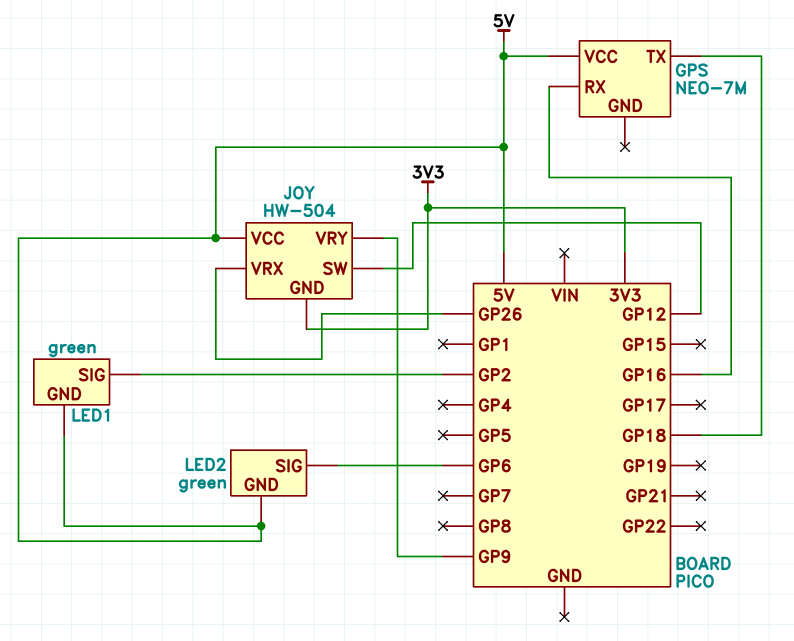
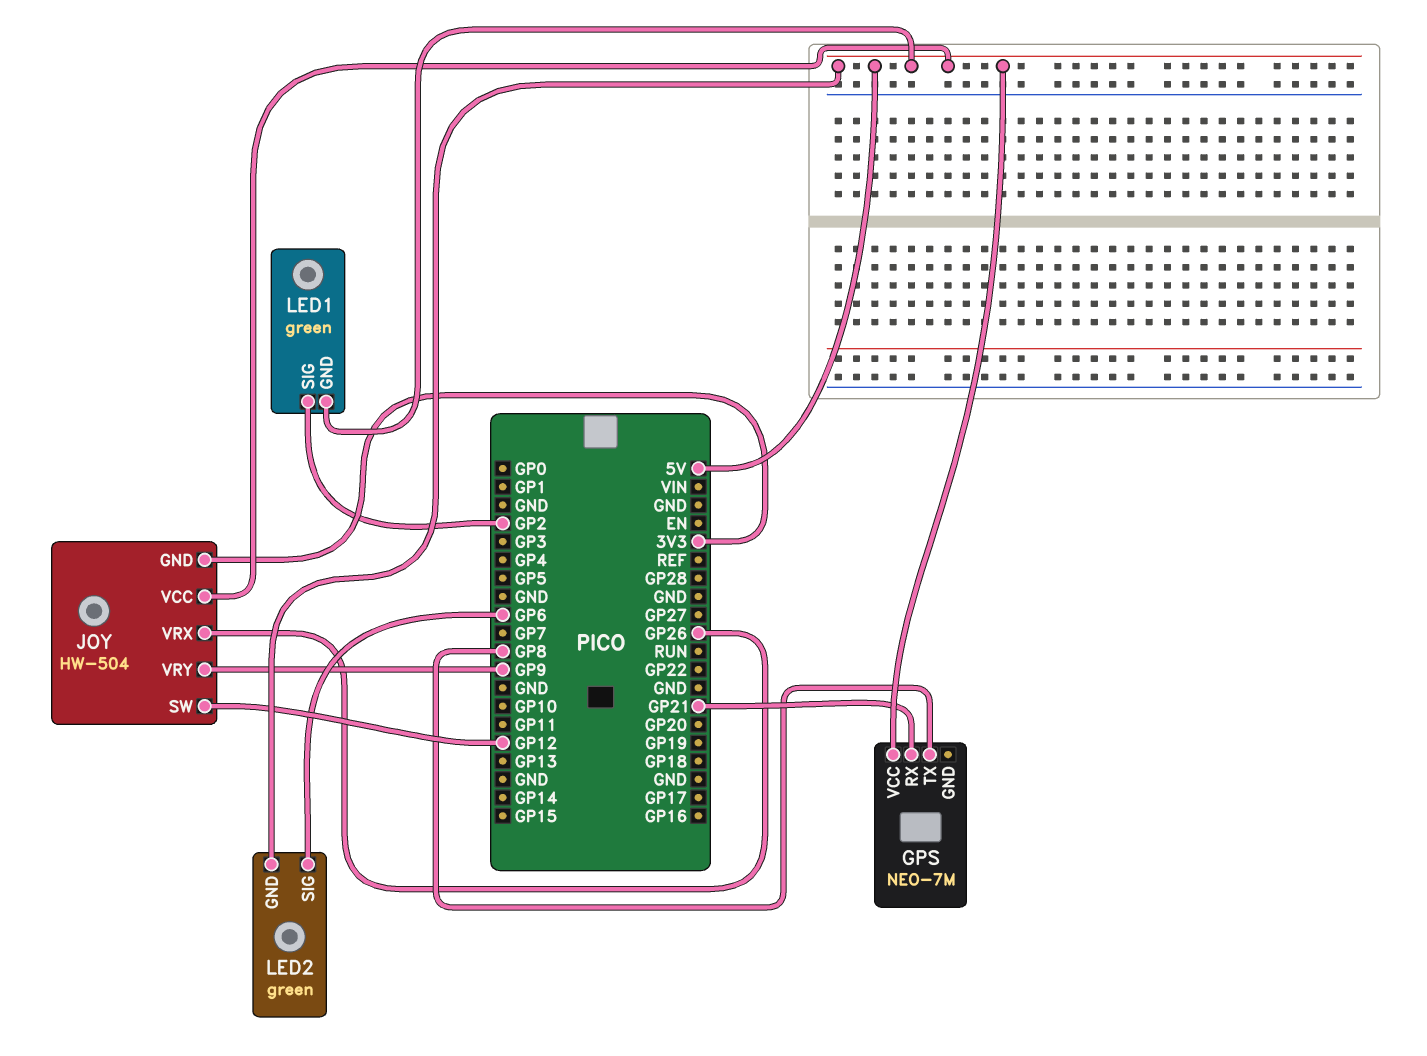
GPS pin RX: GP16 -> GP21
GPS pin TX: GP18 -> GP8

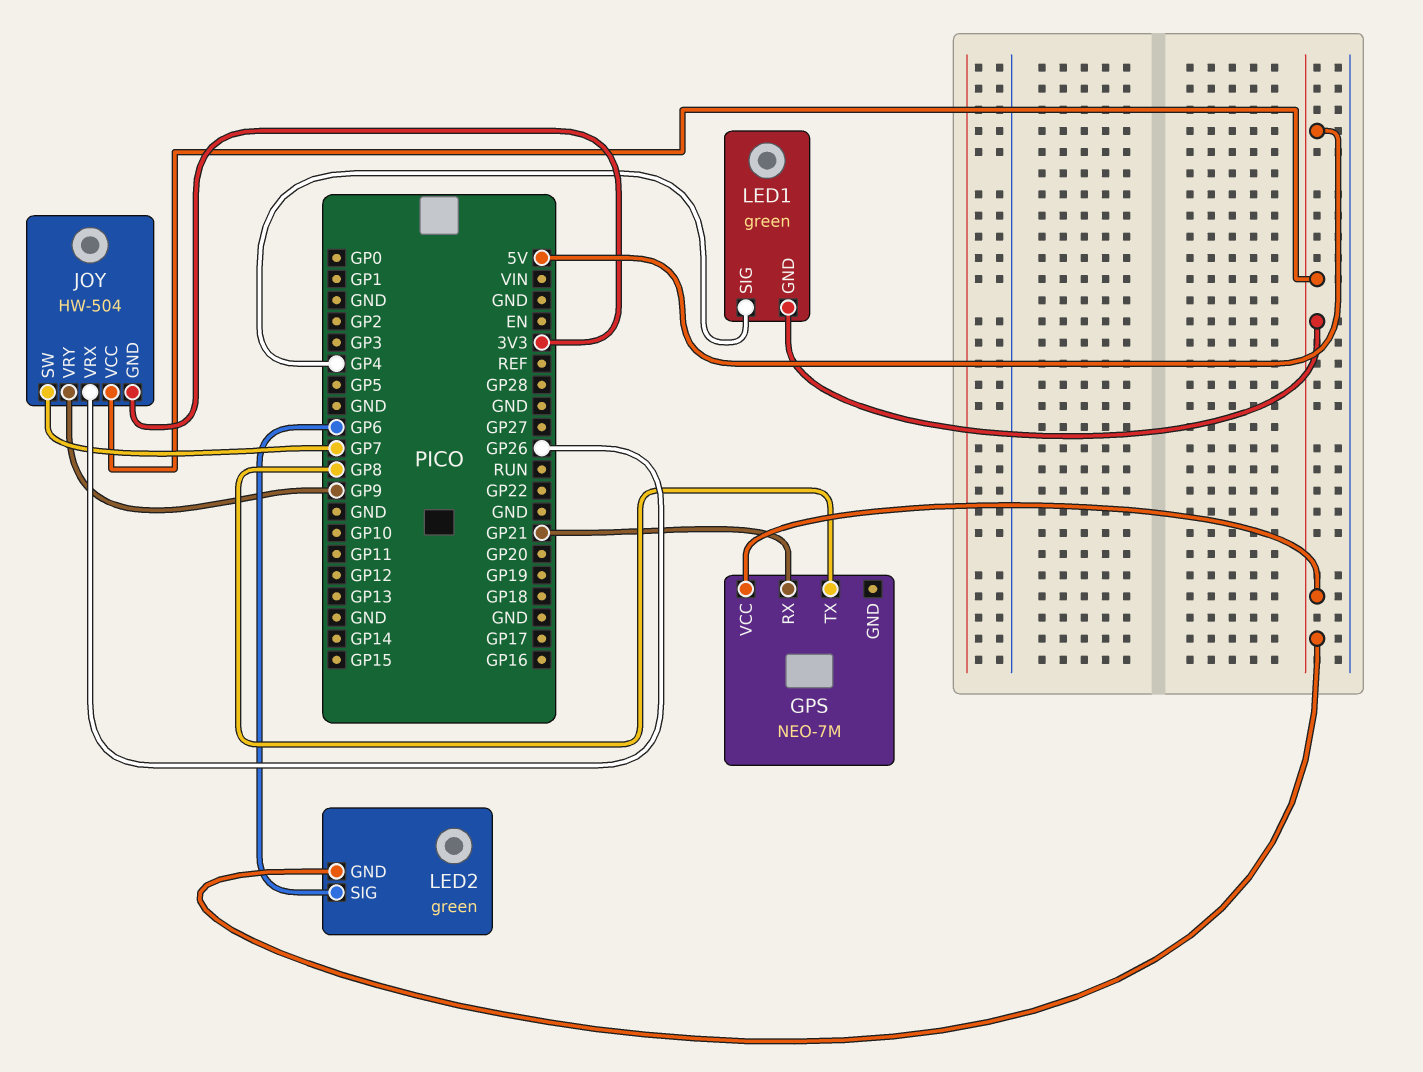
JOY pin SW: GP12 -> GP7
LED1 pin SIG: GP2 -> GP4

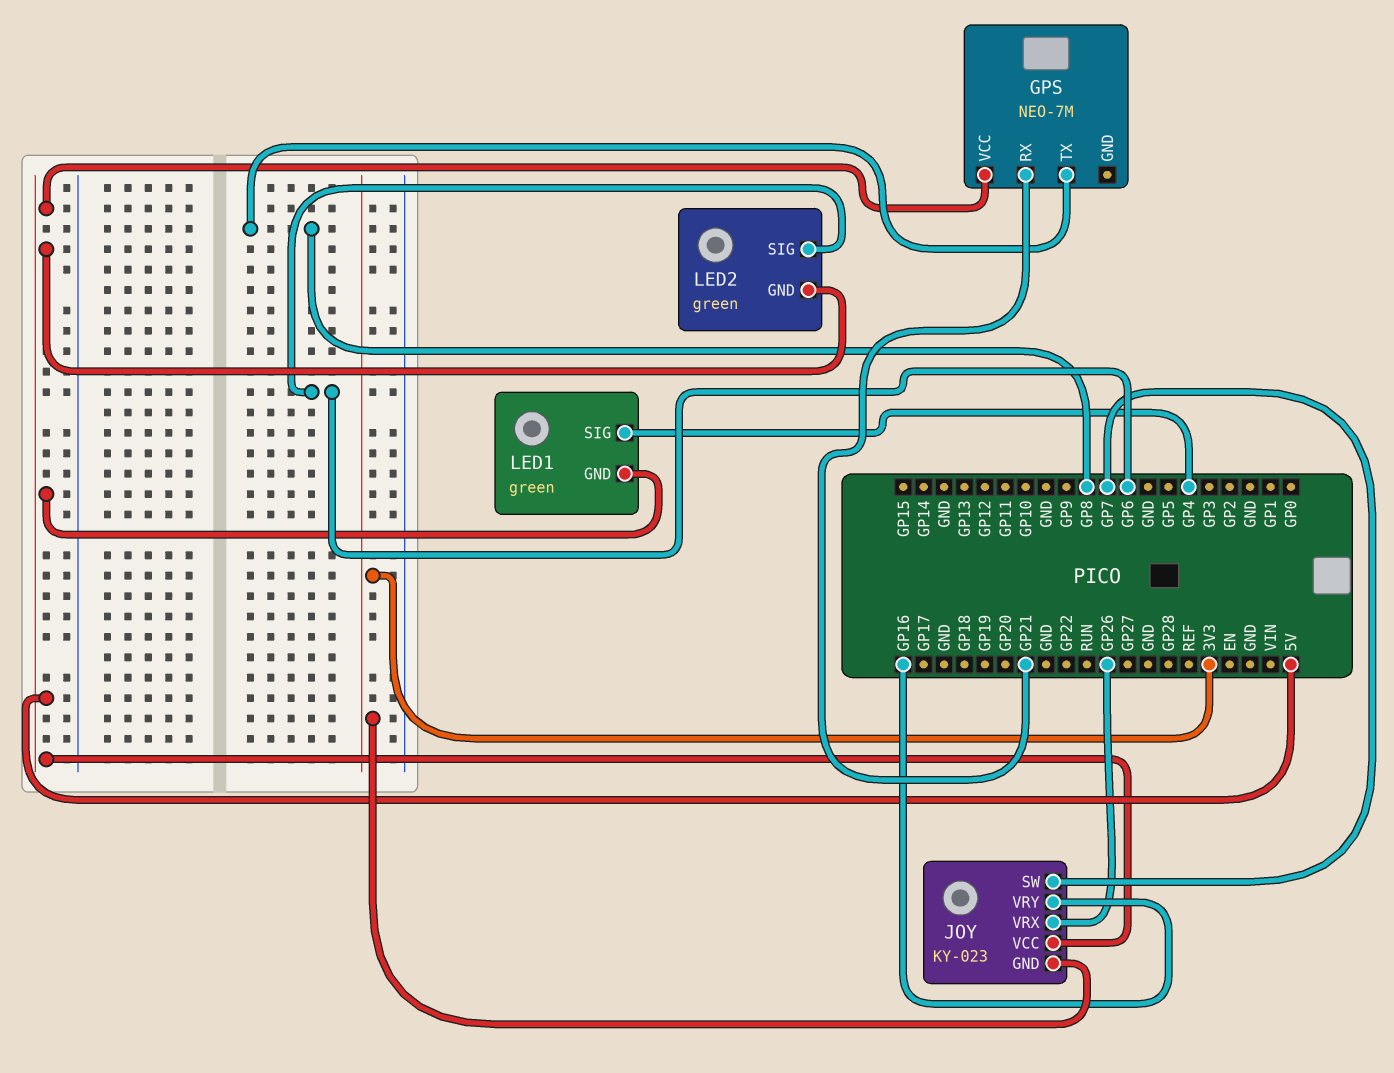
JOY: HW-504 -> KY-023
JOY pin VRY: GP9 -> GP16

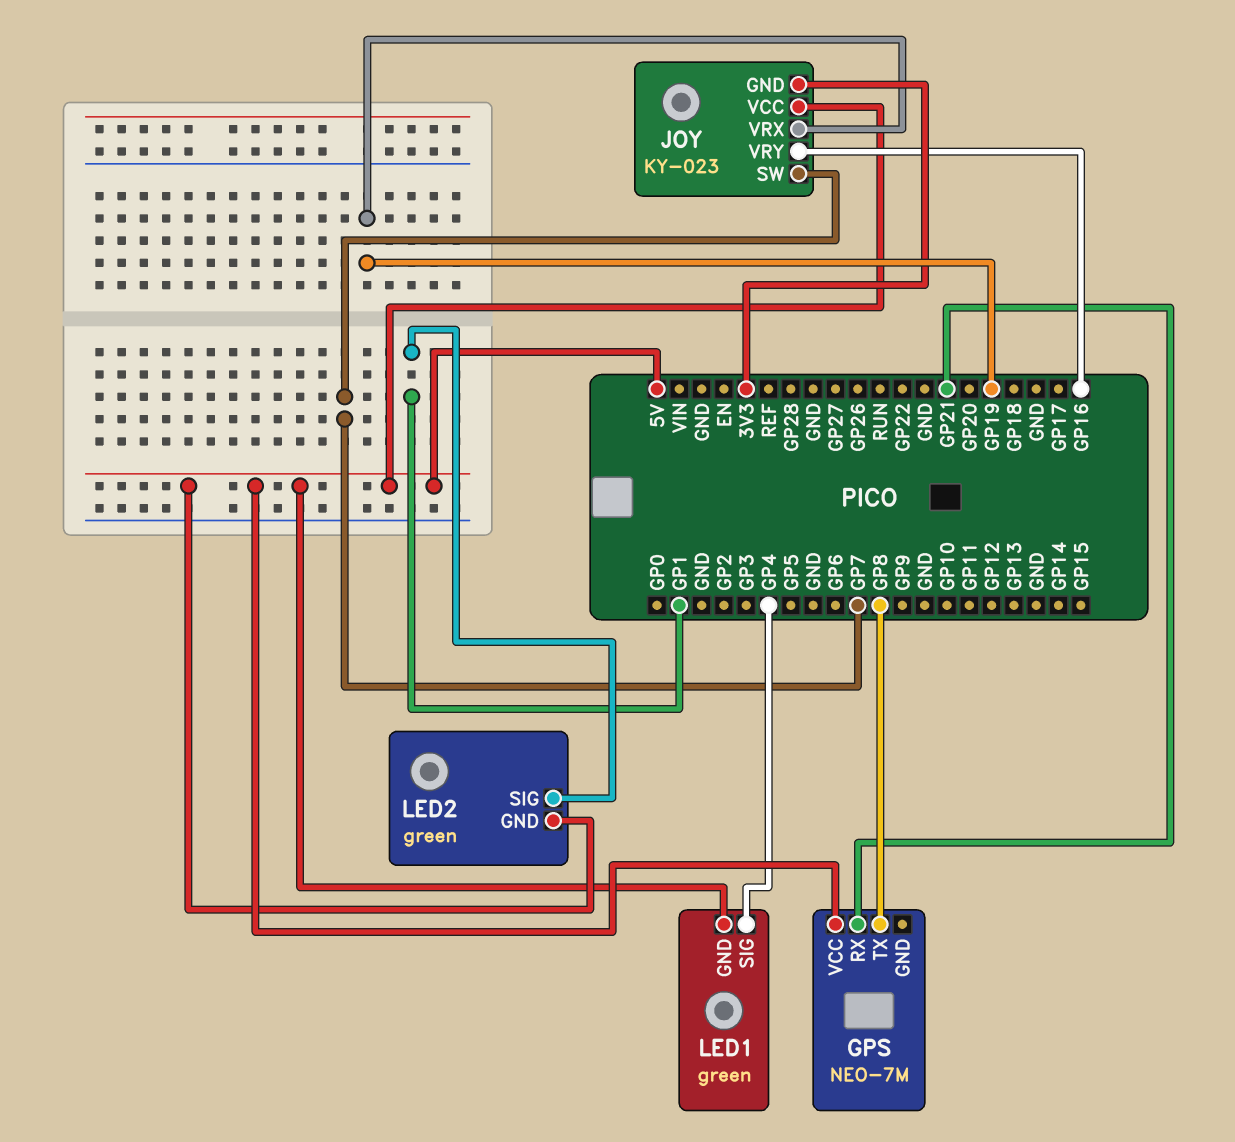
JOY pin VRX: GP26 -> GP19
LED2 pin SIG: GP6 -> GP1

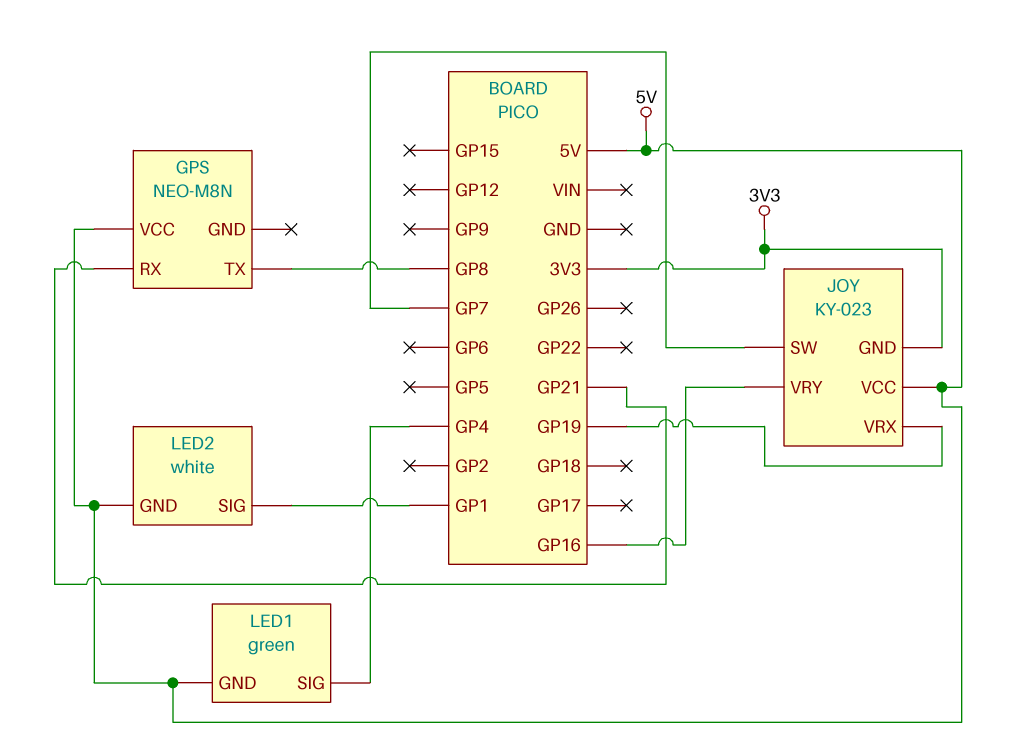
GPS: NEO-7M -> NEO-M8N
LED2: green -> white

